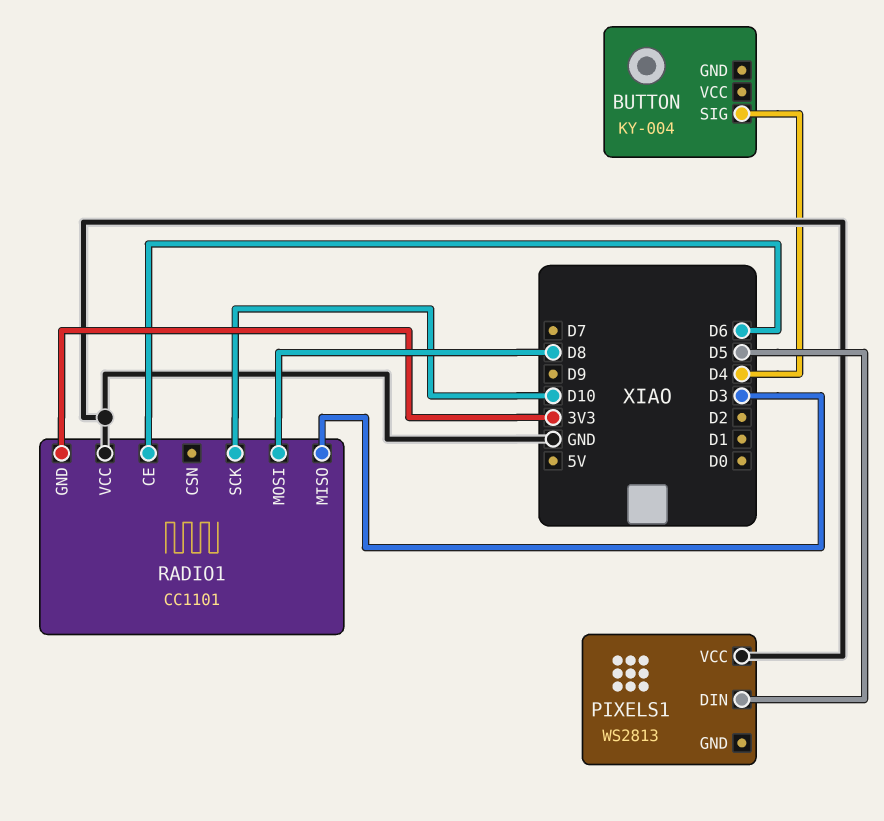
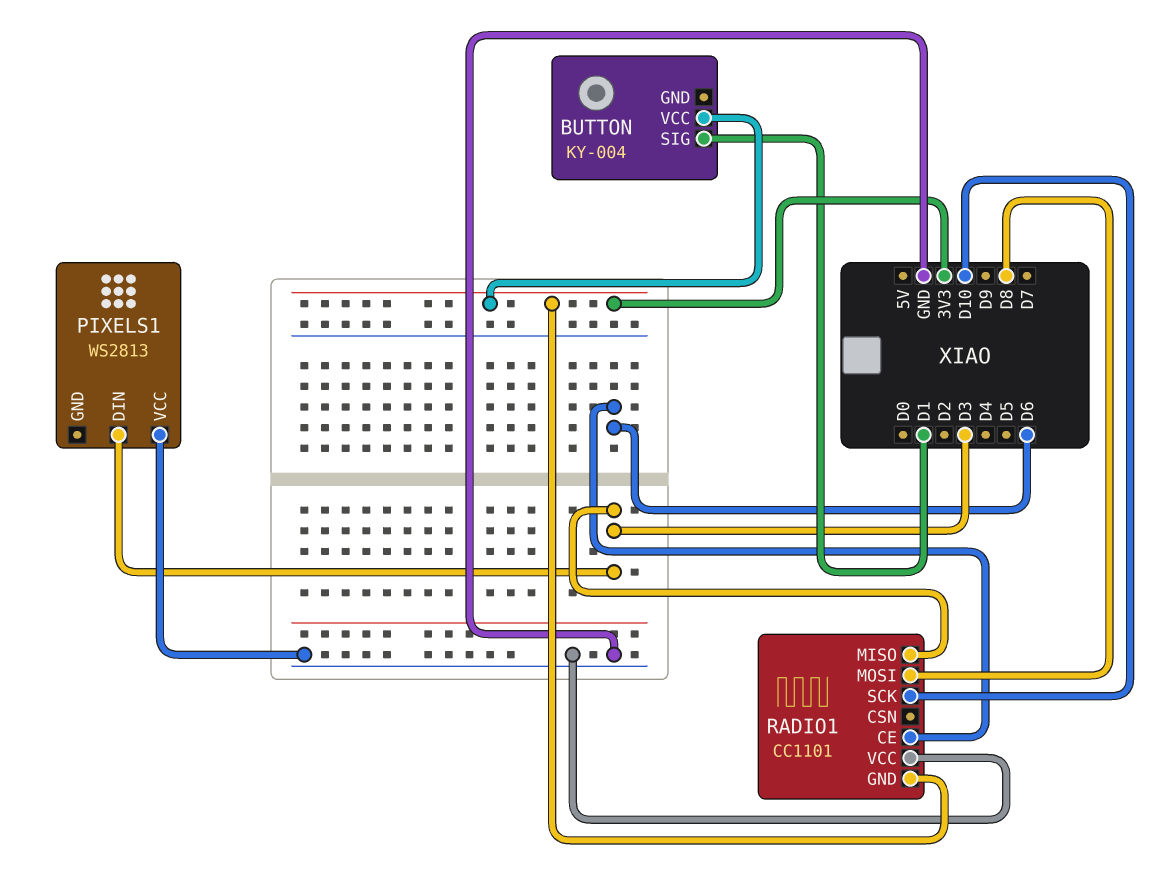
BUTTON pin SIG: D4 -> D1
BUTTON pin VCC: none -> 3V3
PIXELS1 pin DIN: D5 -> D3

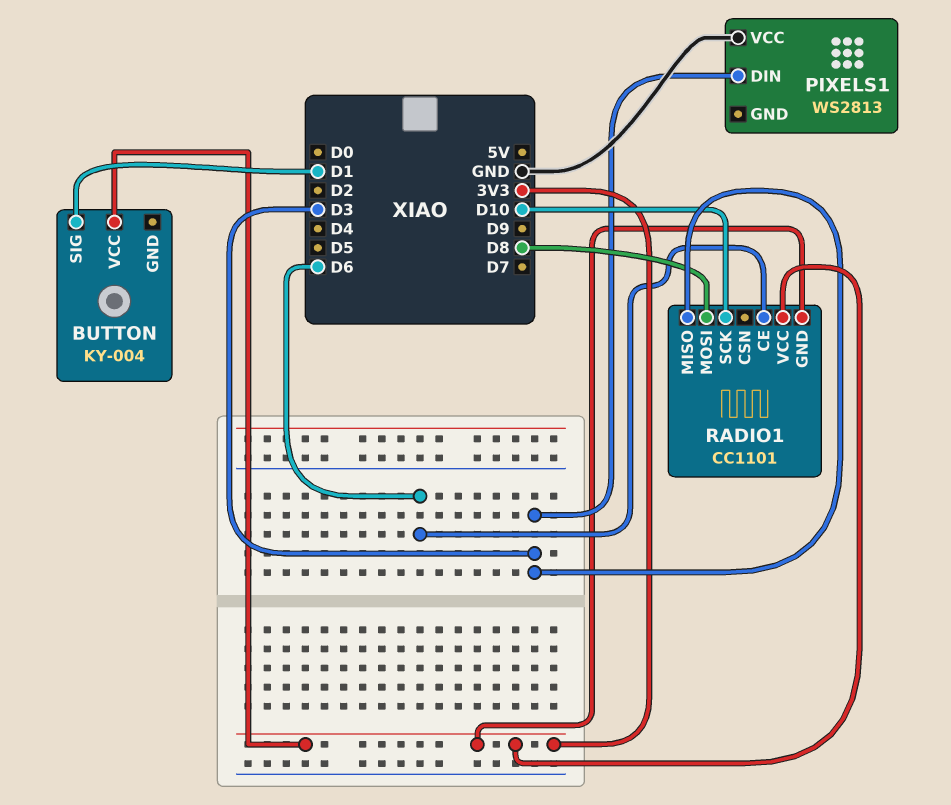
RADIO1 pin VCC: GND -> 3V3

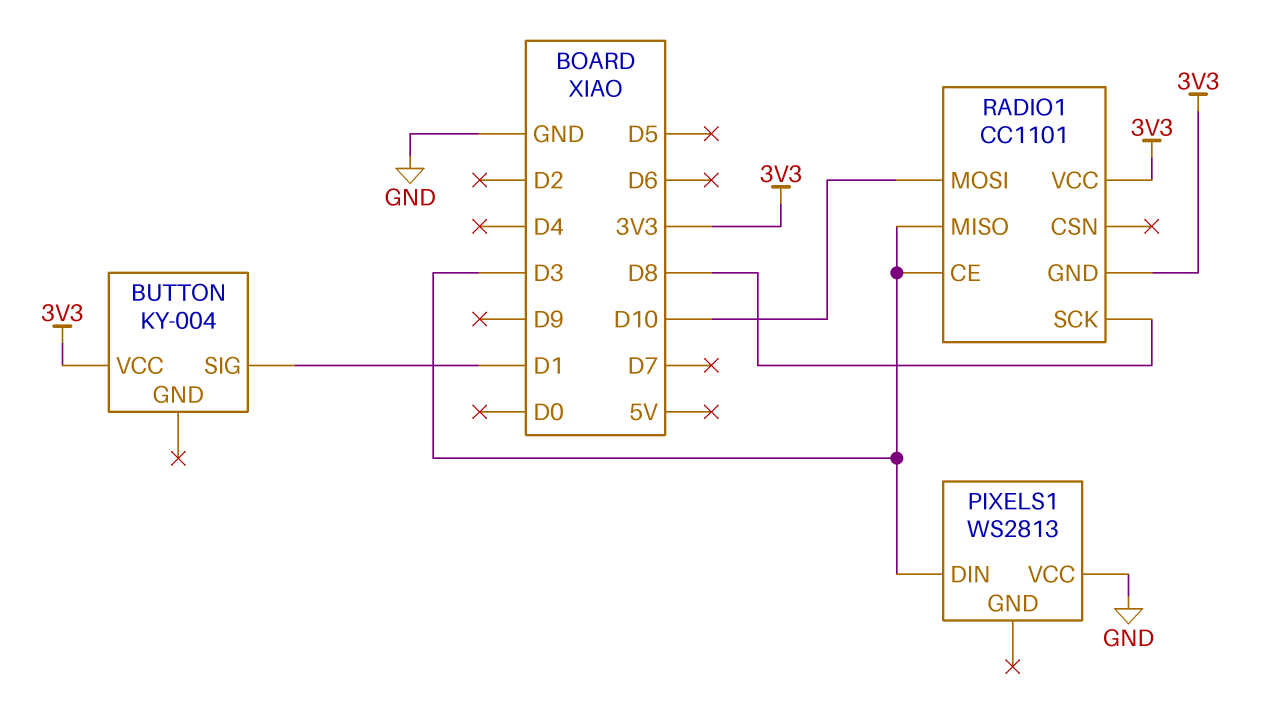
RADIO1 pin CE: D6 -> D3
RADIO1 pin MOSI: D8 -> D10
RADIO1 pin SCK: D10 -> D8

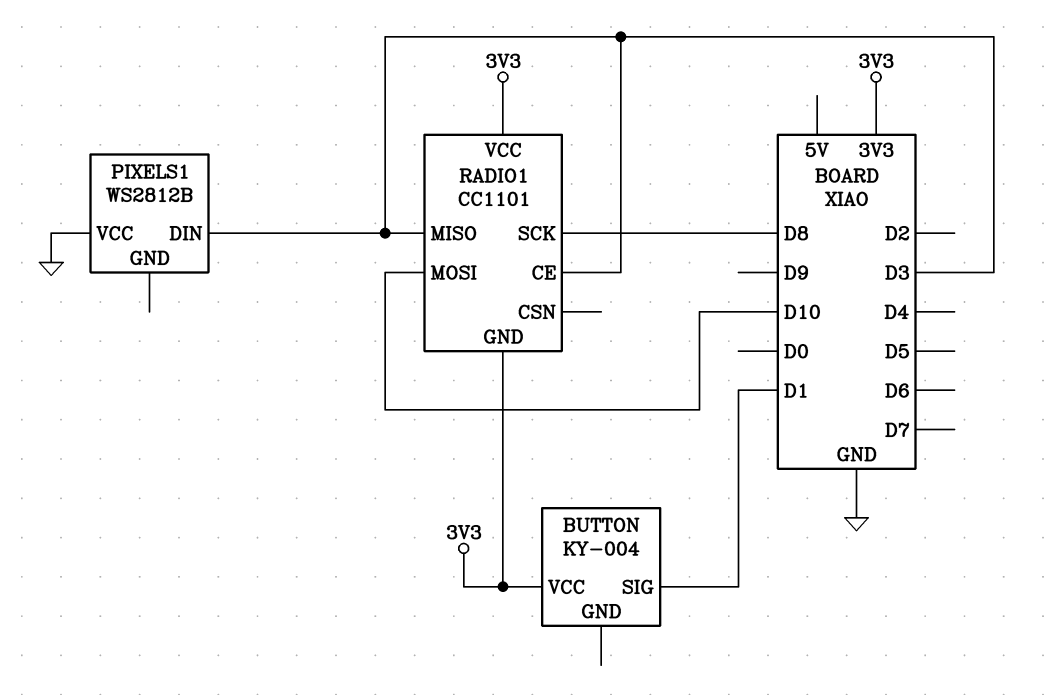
PIXELS1: WS2813 -> WS2812B

